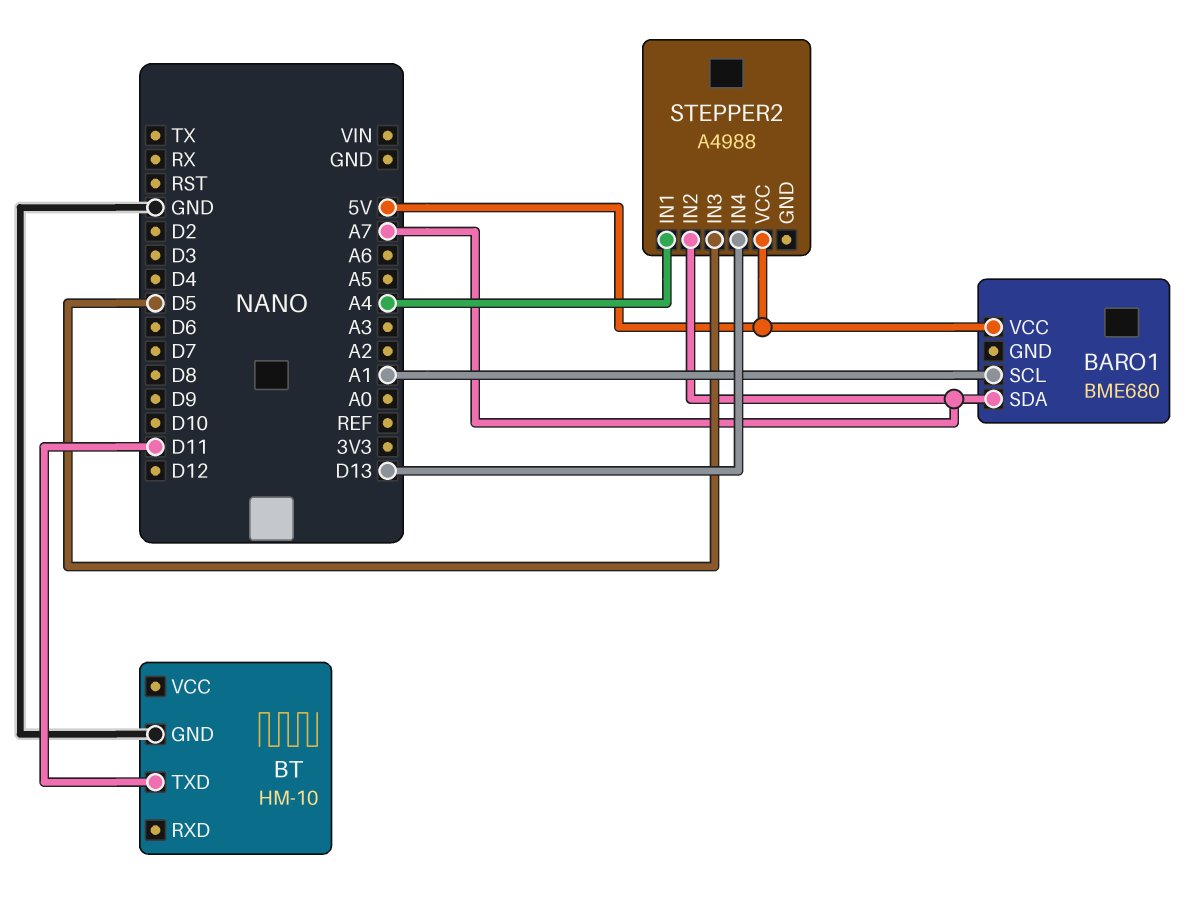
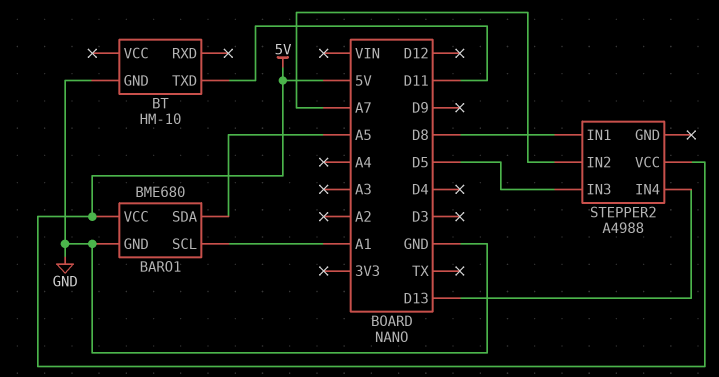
BARO1 pin GND: none -> GND
BARO1 pin SDA: A7 -> A5
STEPPER2 pin IN1: A4 -> D8

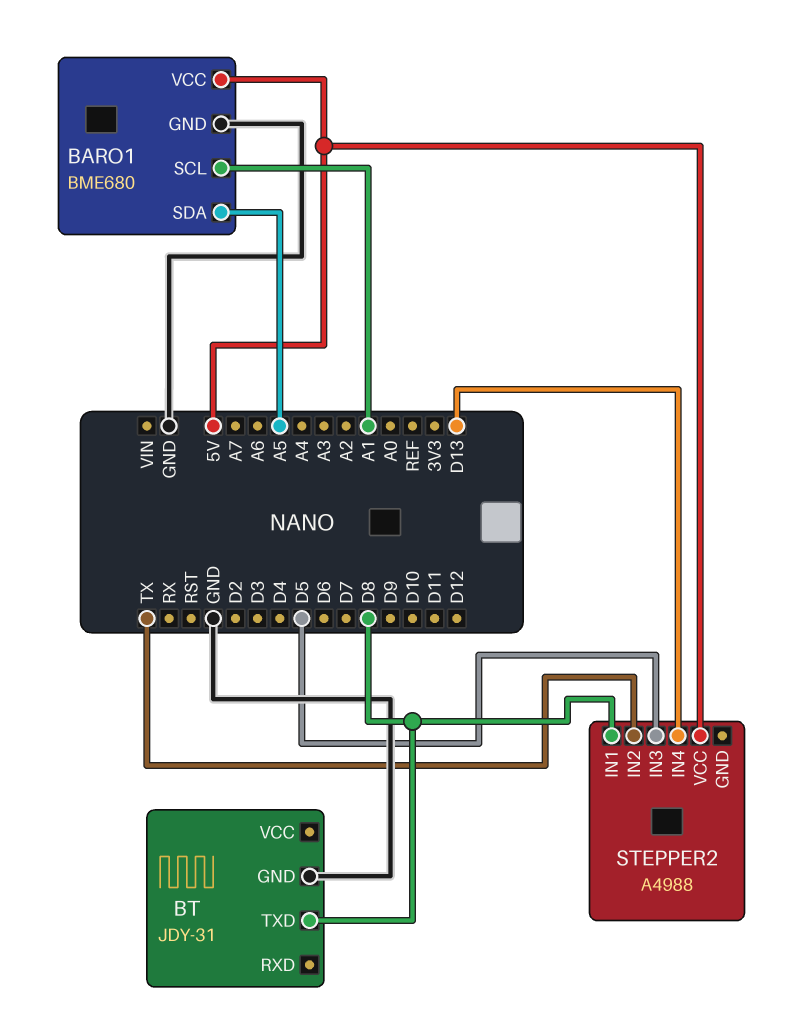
BT: HM-10 -> JDY-31
BT pin TXD: D11 -> D8
STEPPER2 pin IN2: A7 -> TX

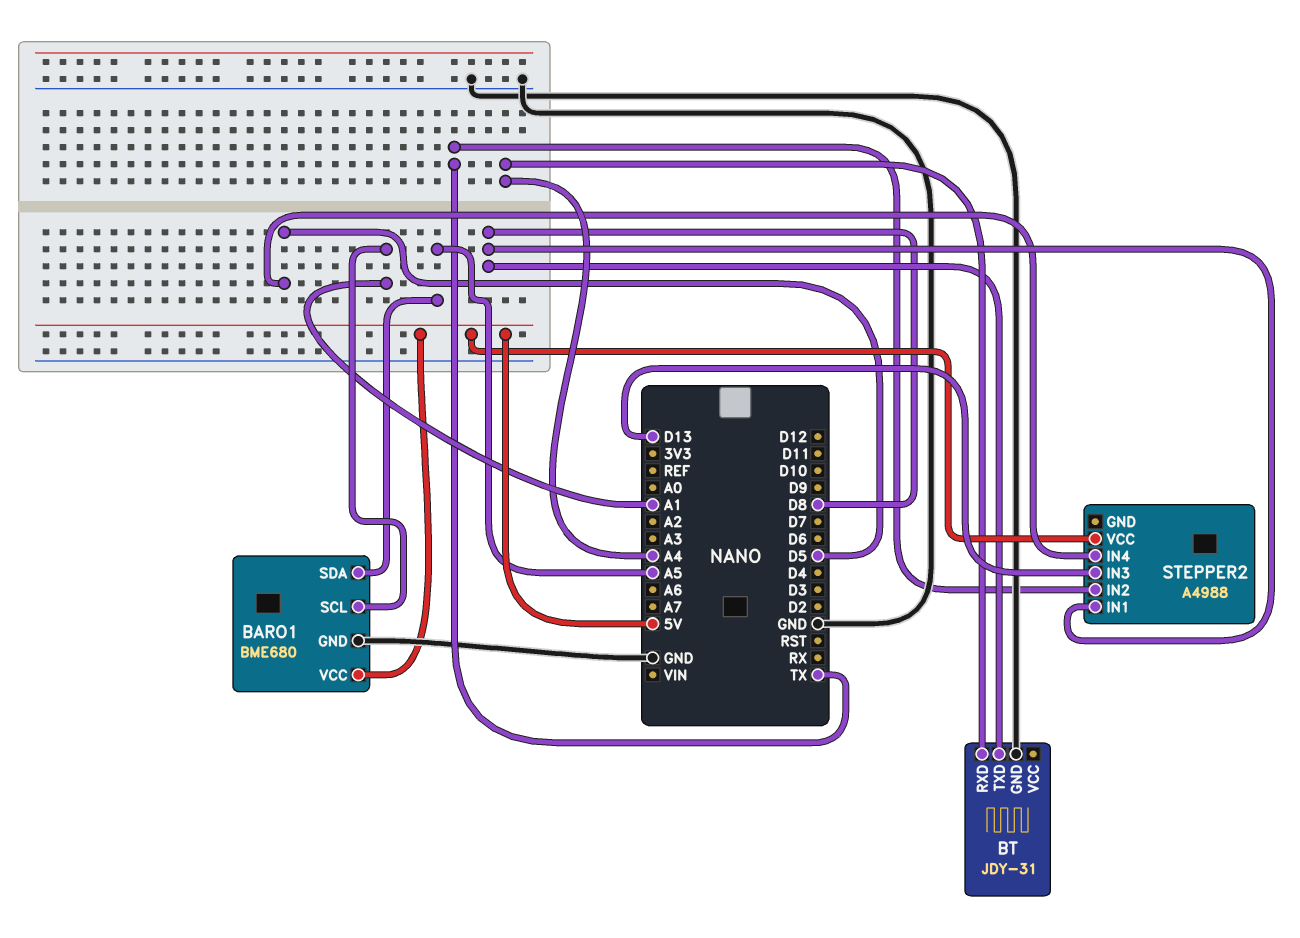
BT pin RXD: none -> A4
STEPPER2 pin IN3: D5 -> D13
STEPPER2 pin IN4: D13 -> D5

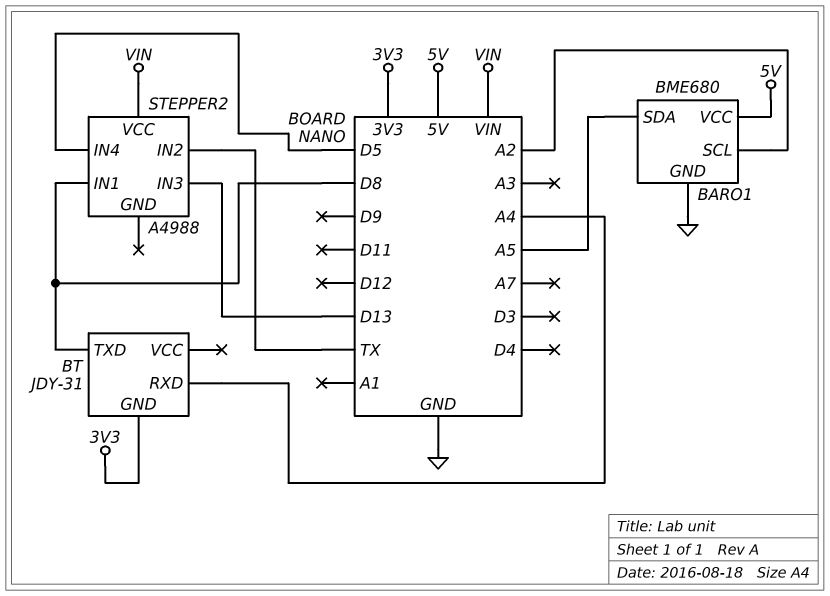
BARO1 pin SCL: A1 -> A2
BT pin GND: GND -> 3V3
STEPPER2 pin VCC: 5V -> VIN

